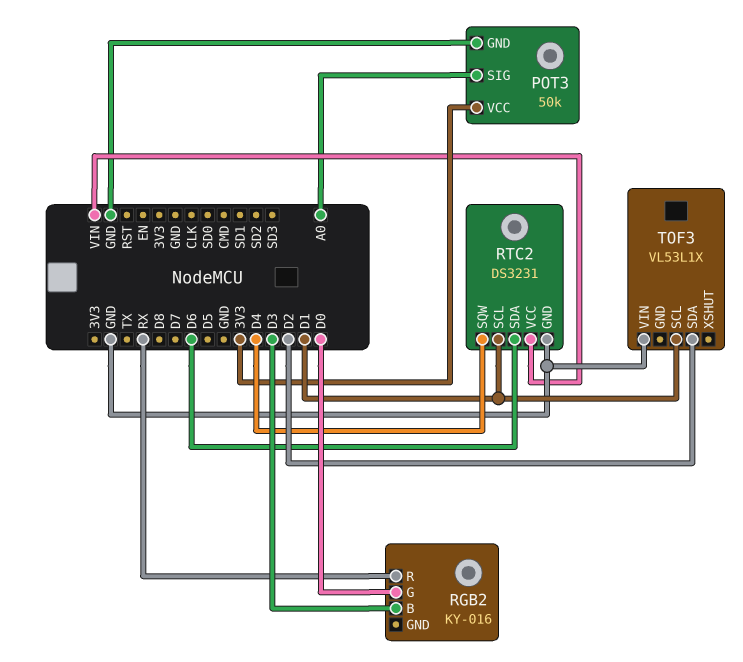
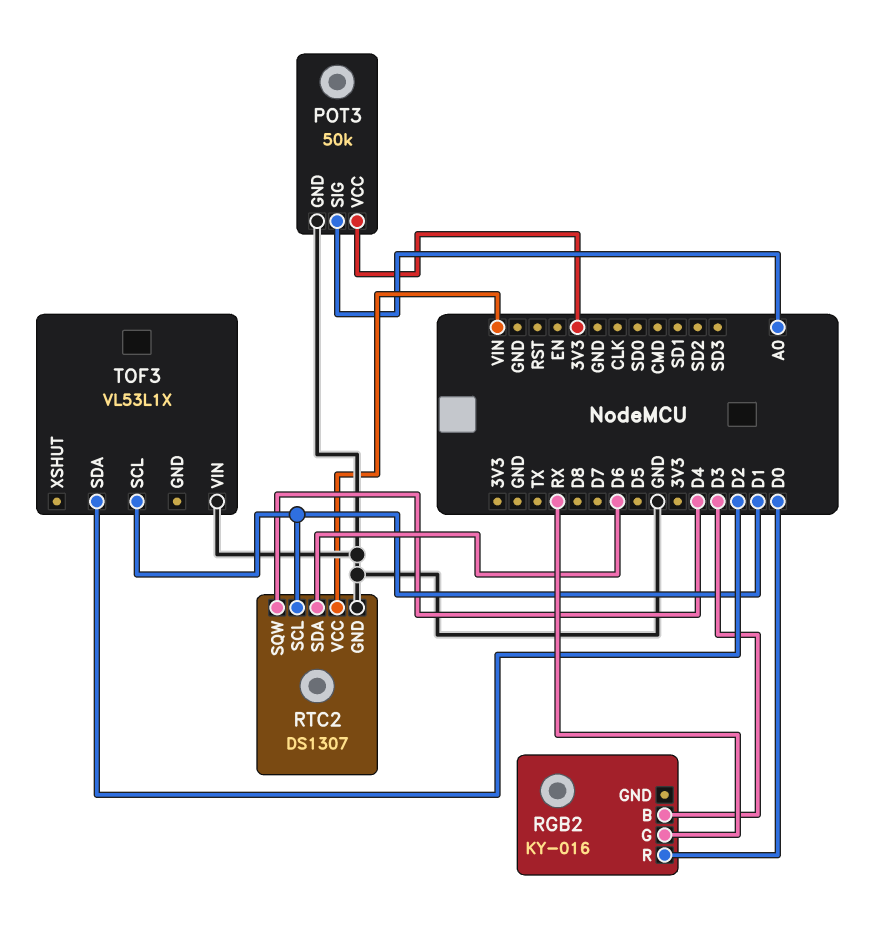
RGB2 pin G: D0 -> RX
RGB2 pin R: RX -> D0
RTC2: DS3231 -> DS1307

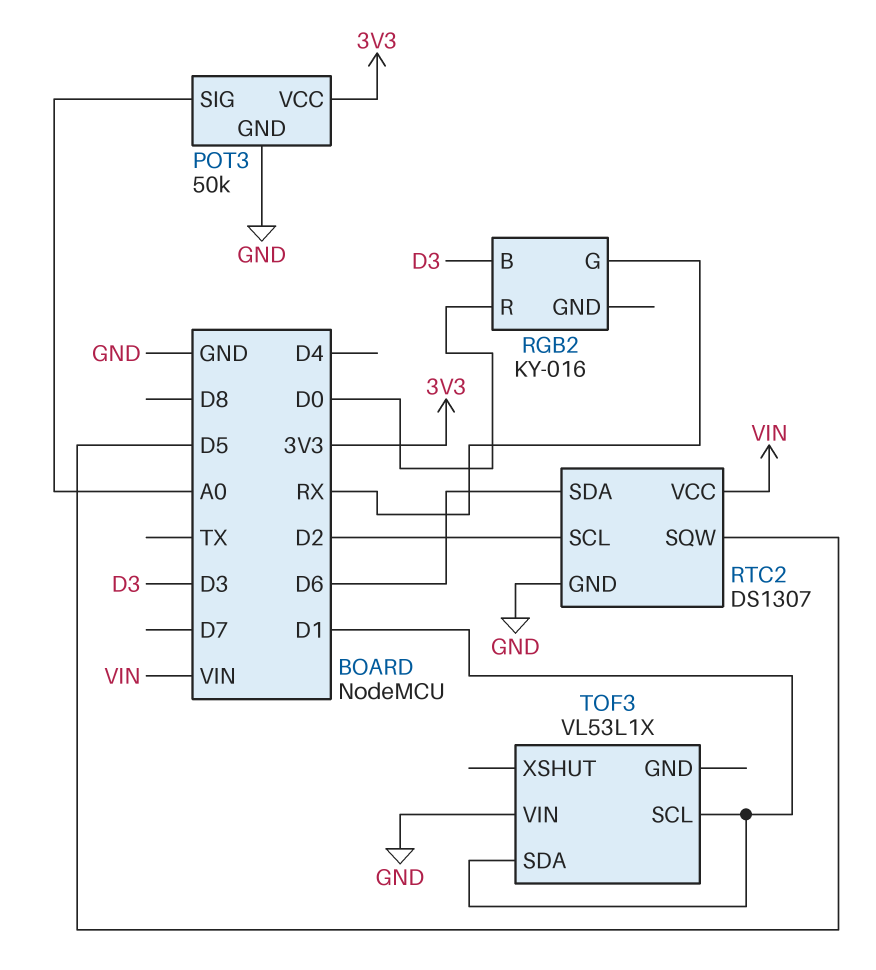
RTC2 pin SCL: D1 -> D2
RTC2 pin SQW: D4 -> D5
TOF3 pin SDA: D2 -> D1

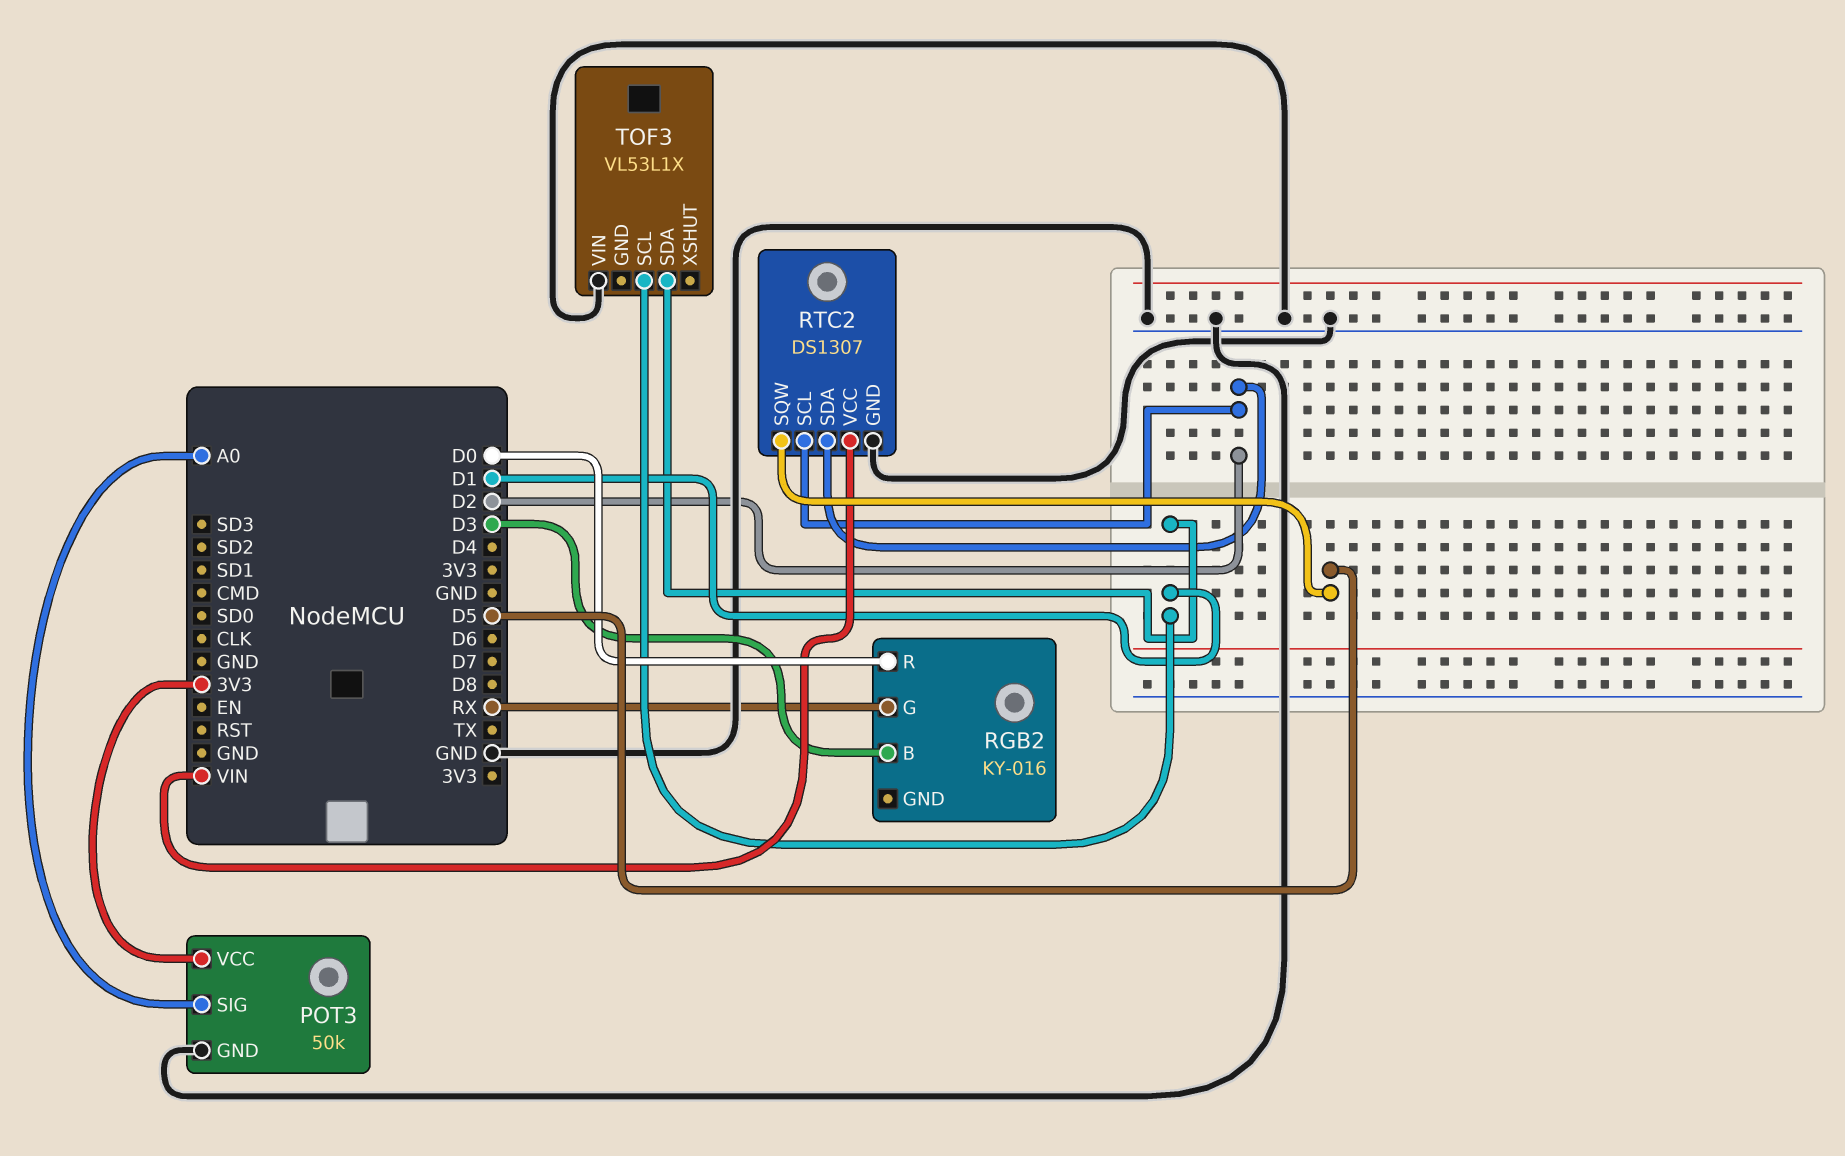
RTC2 pin SDA: D6 -> D2

